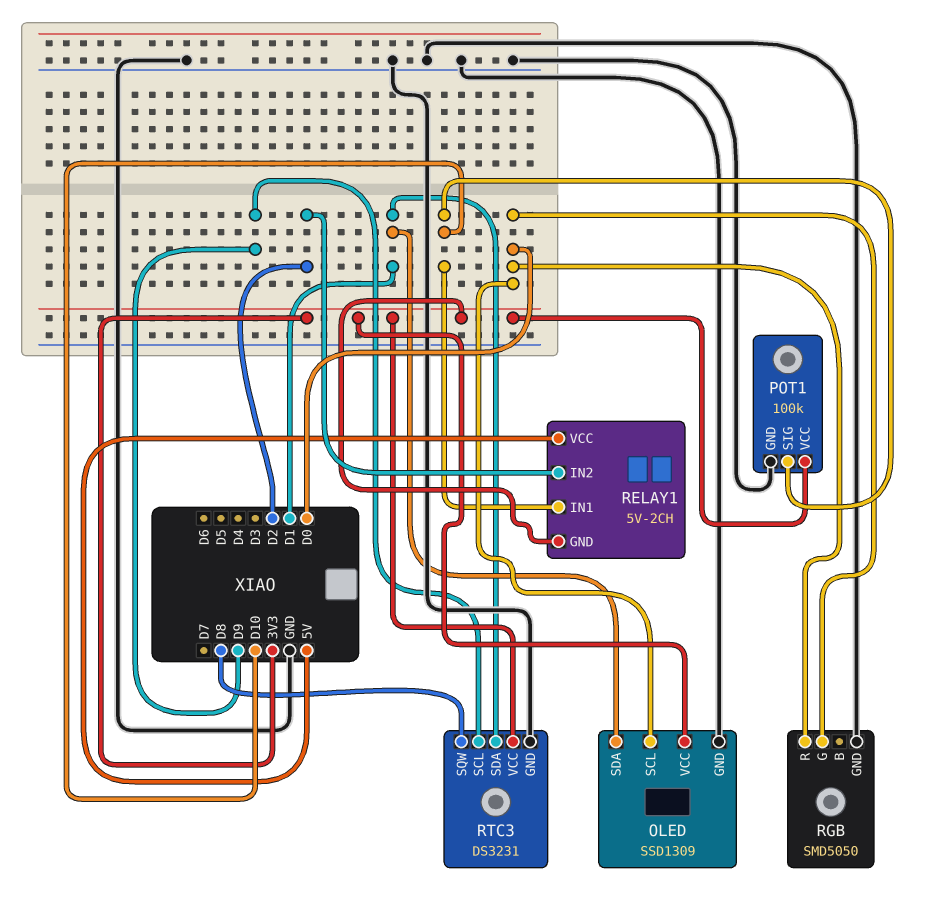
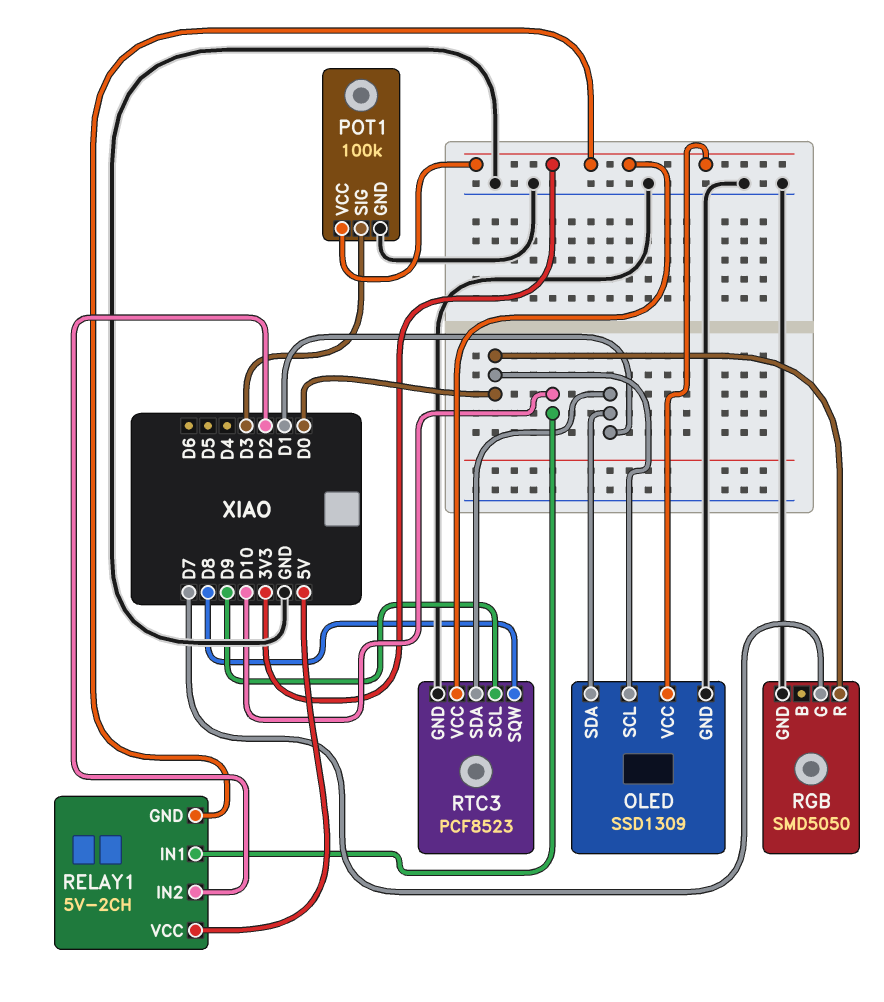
POT1 pin SIG: D10 -> D3
RGB pin G: D0 -> D7
RTC3: DS3231 -> PCF8523

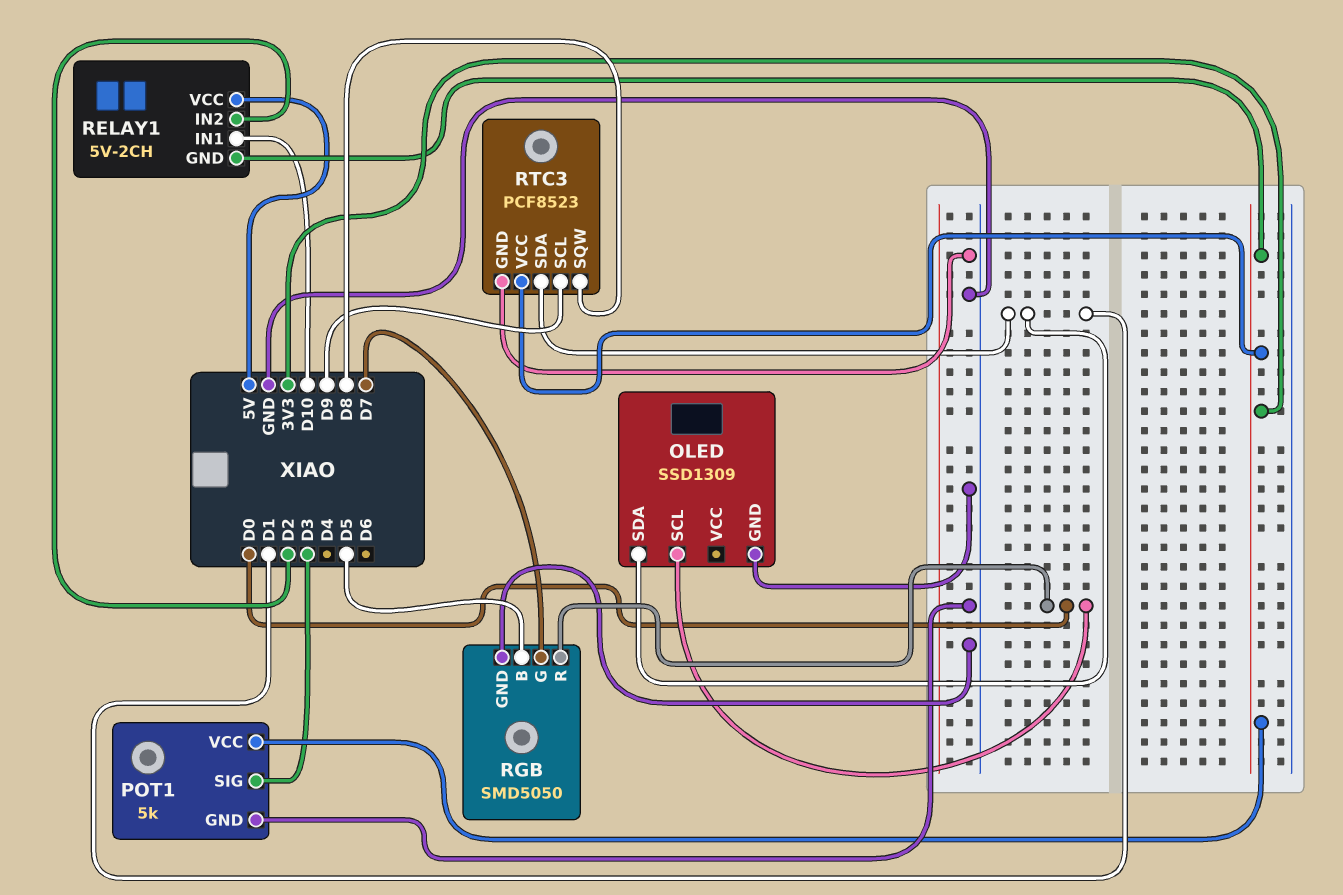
OLED pin VCC: 3V3 -> none
POT1: 100k -> 5k
RGB pin B: none -> D5

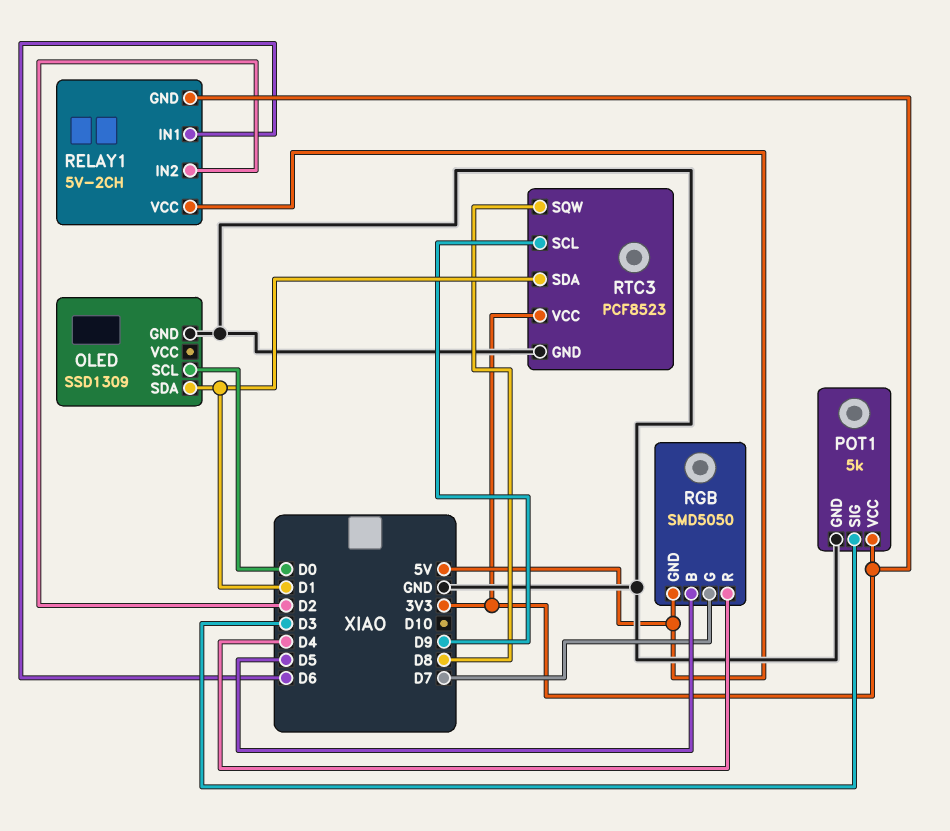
RELAY1 pin IN1: D10 -> D6
RGB pin GND: GND -> 5V
RGB pin R: D0 -> D4

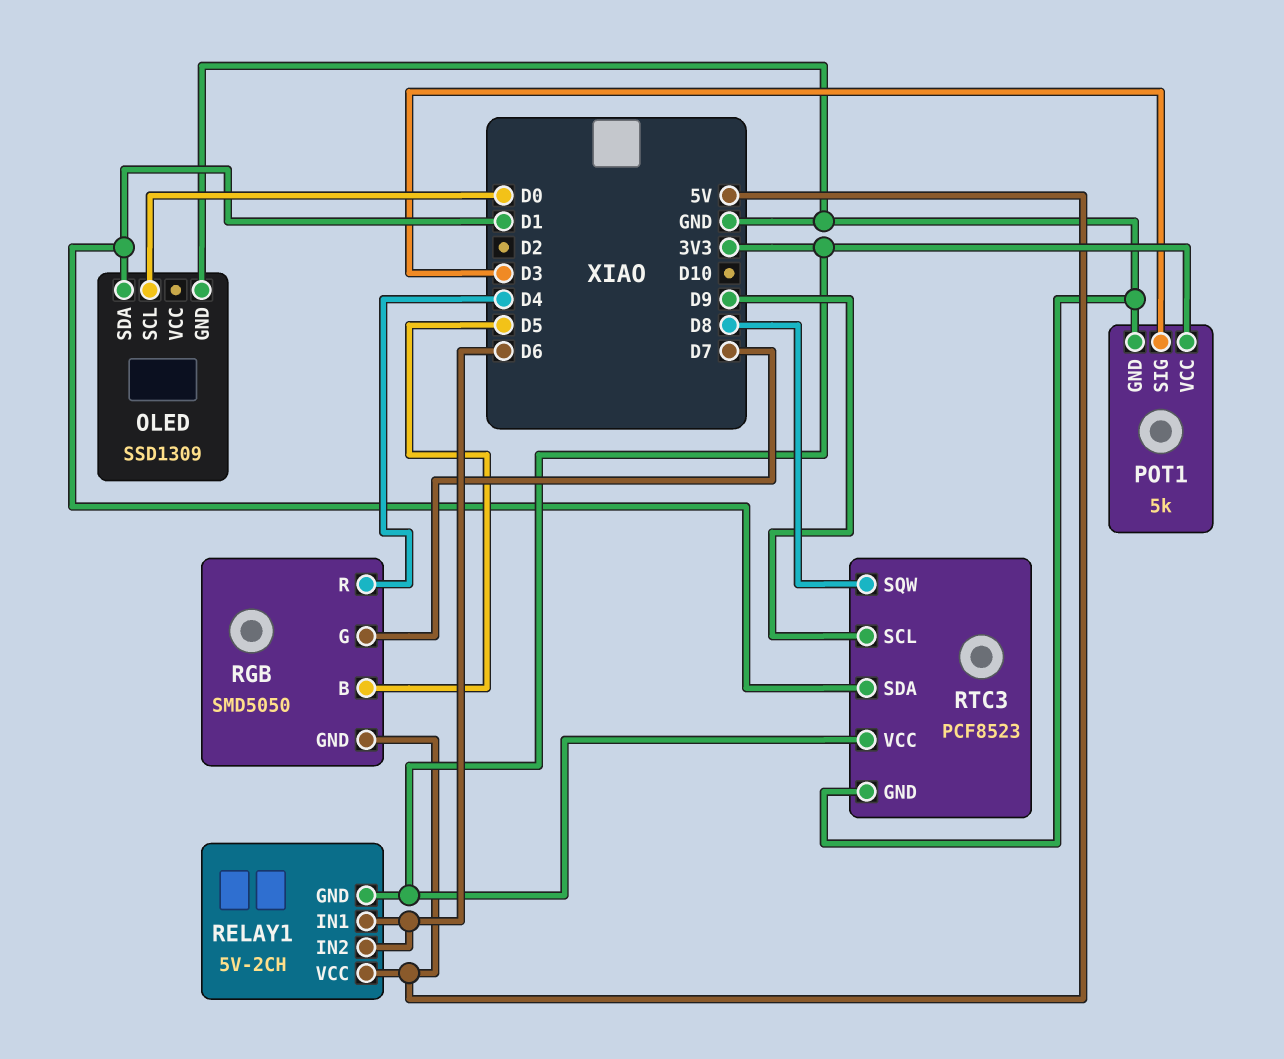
RELAY1 pin IN2: D2 -> D6

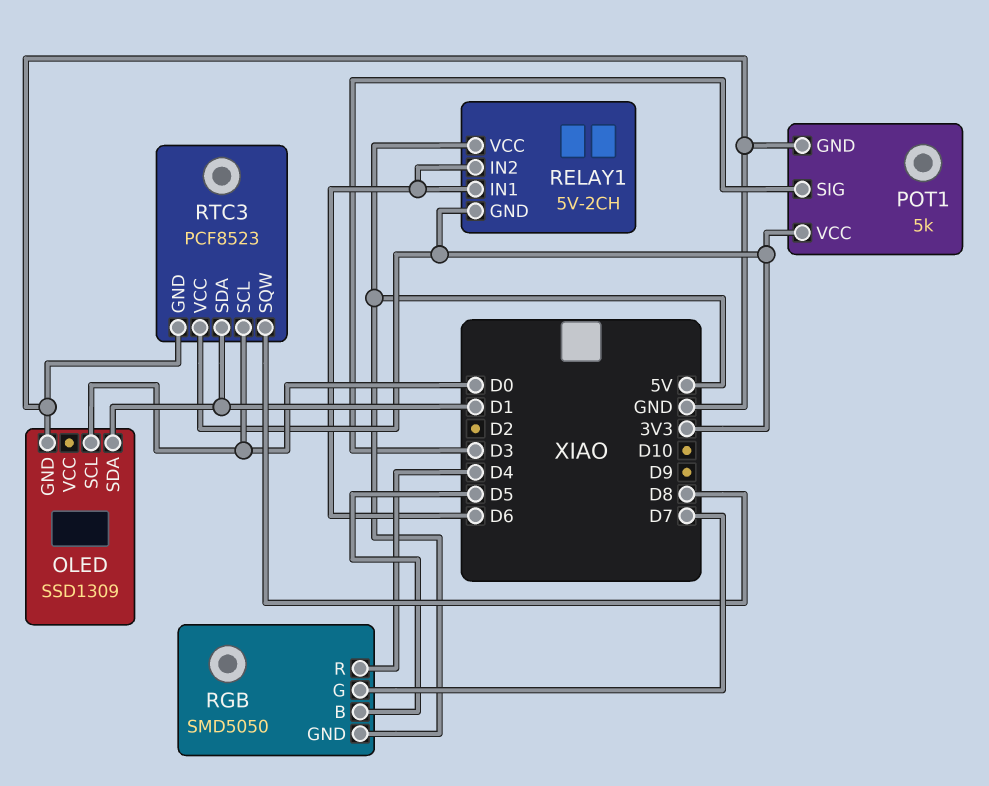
RTC3 pin SCL: D9 -> D0

